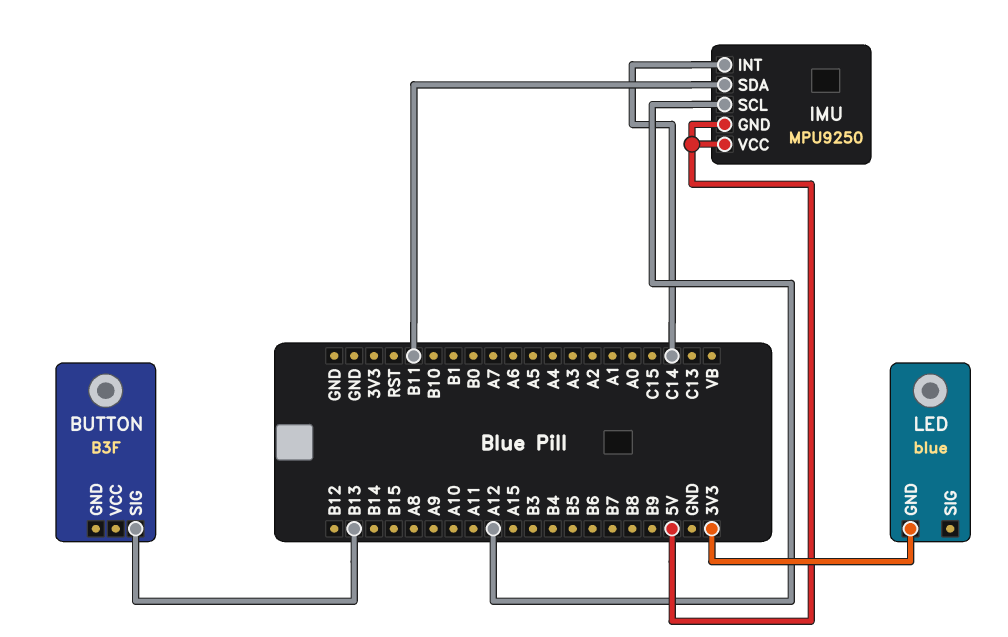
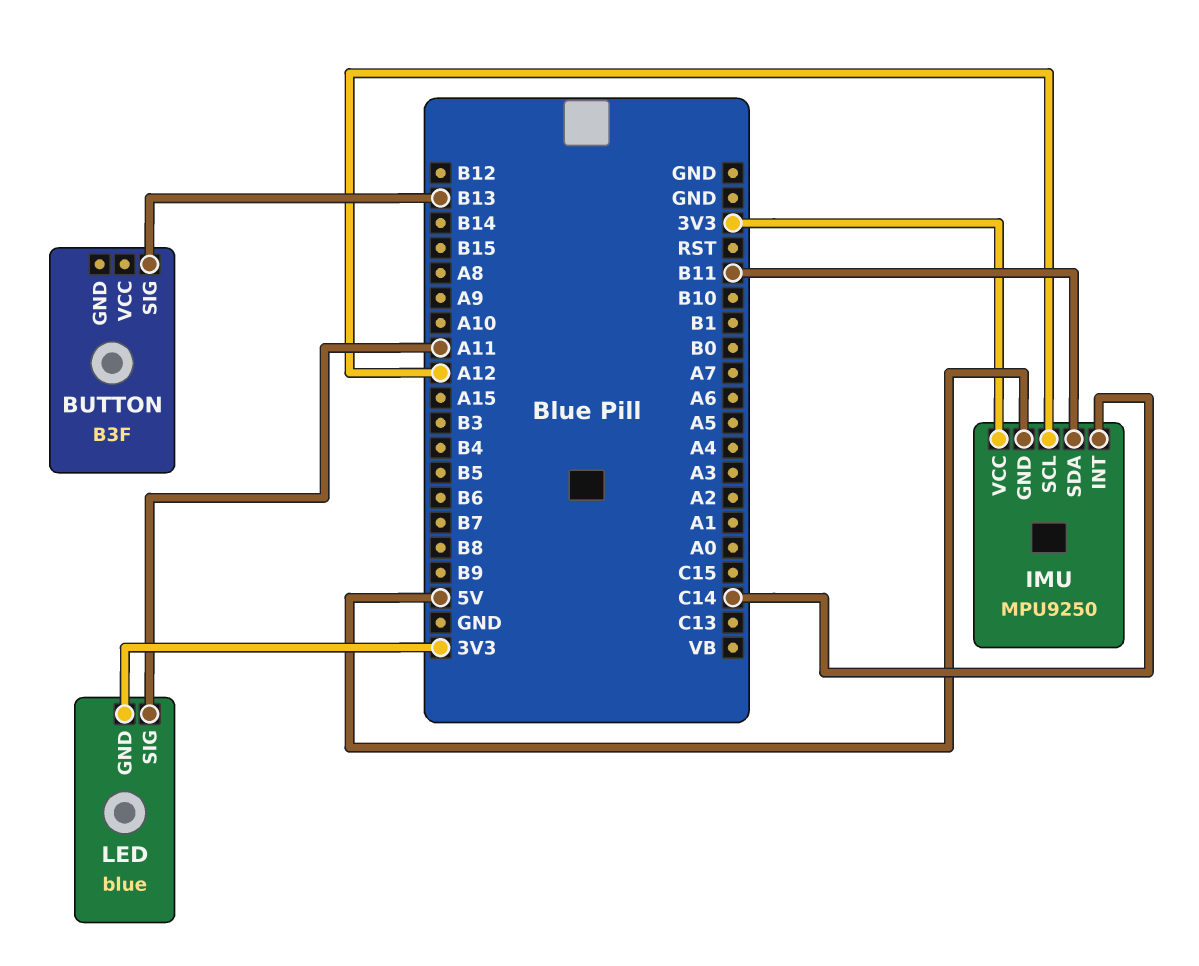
IMU pin VCC: 5V -> 3V3
LED pin SIG: none -> A11

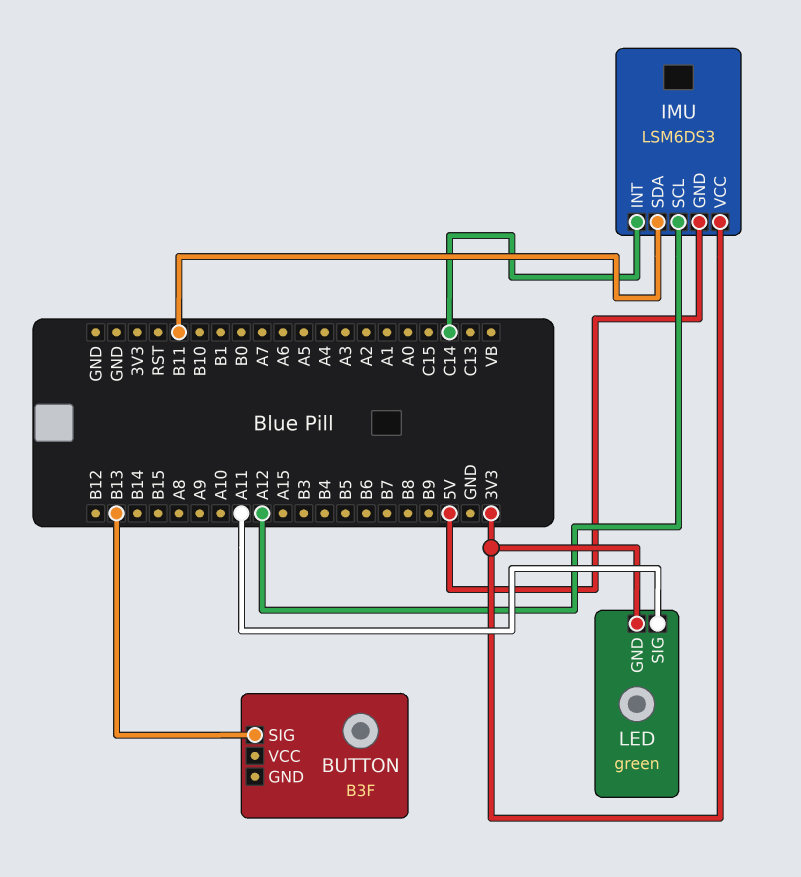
IMU: MPU9250 -> LSM6DS3
LED: blue -> green

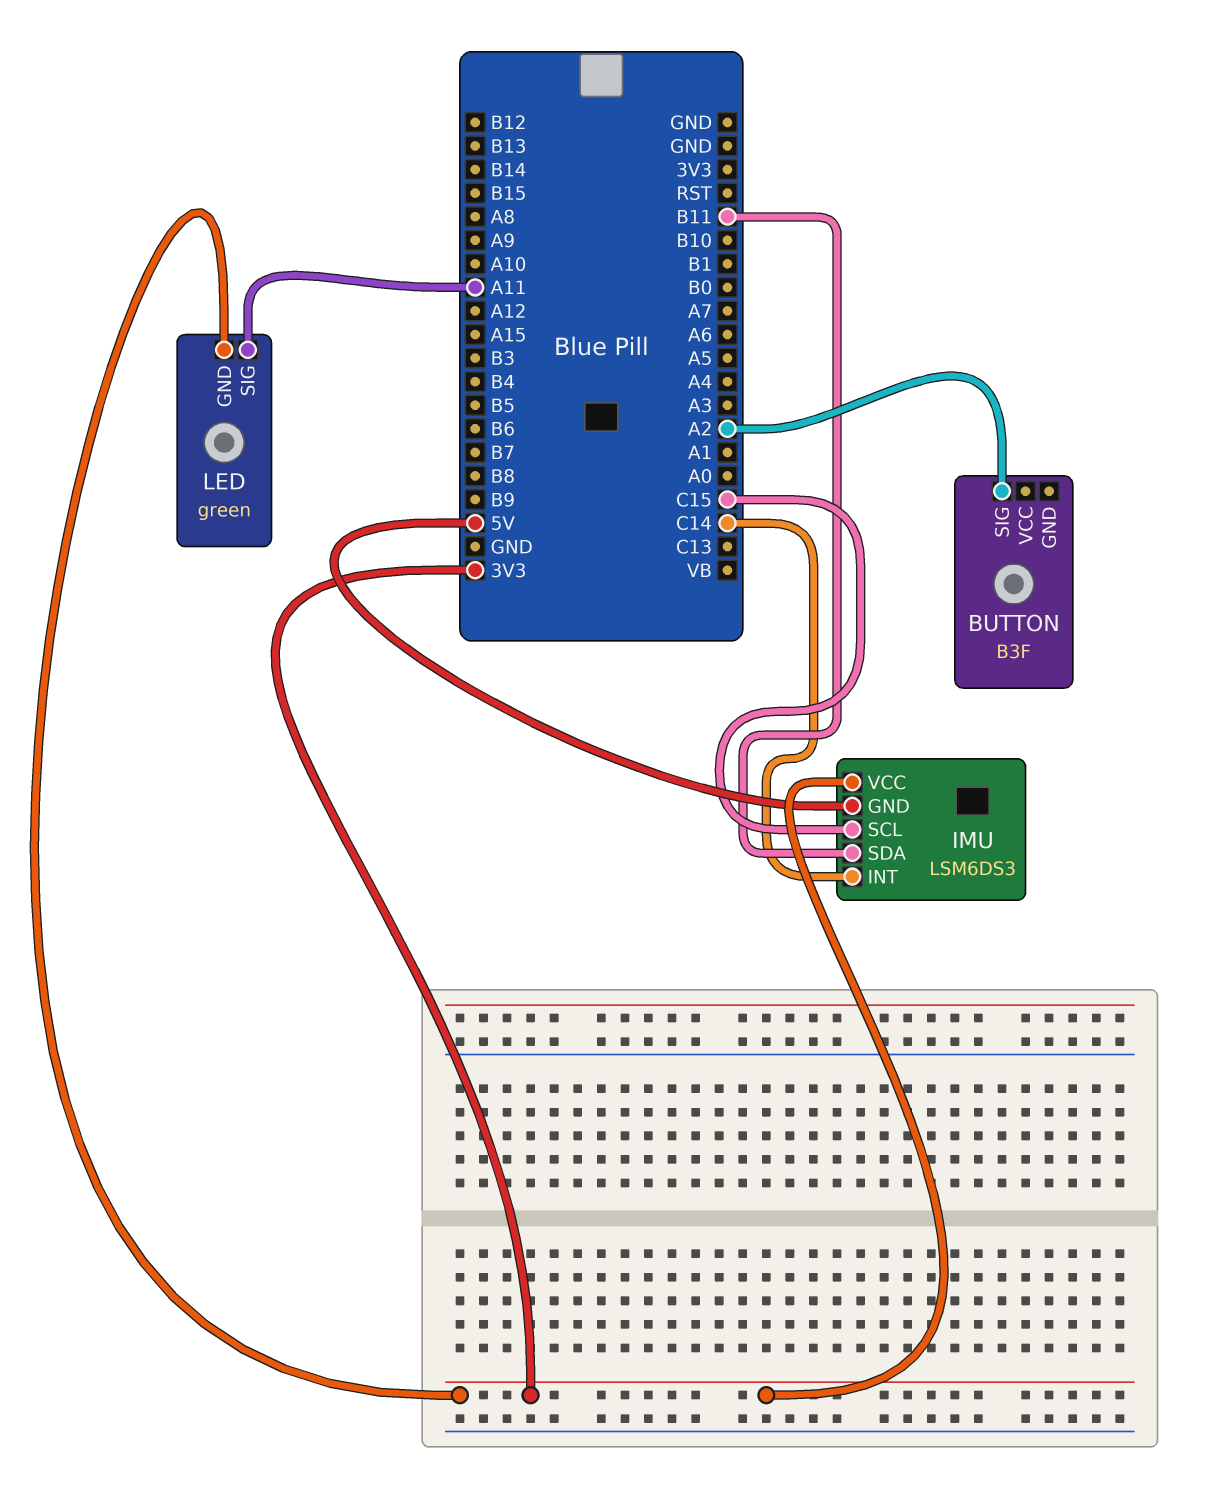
BUTTON pin SIG: B13 -> A2
IMU pin SCL: A12 -> C15

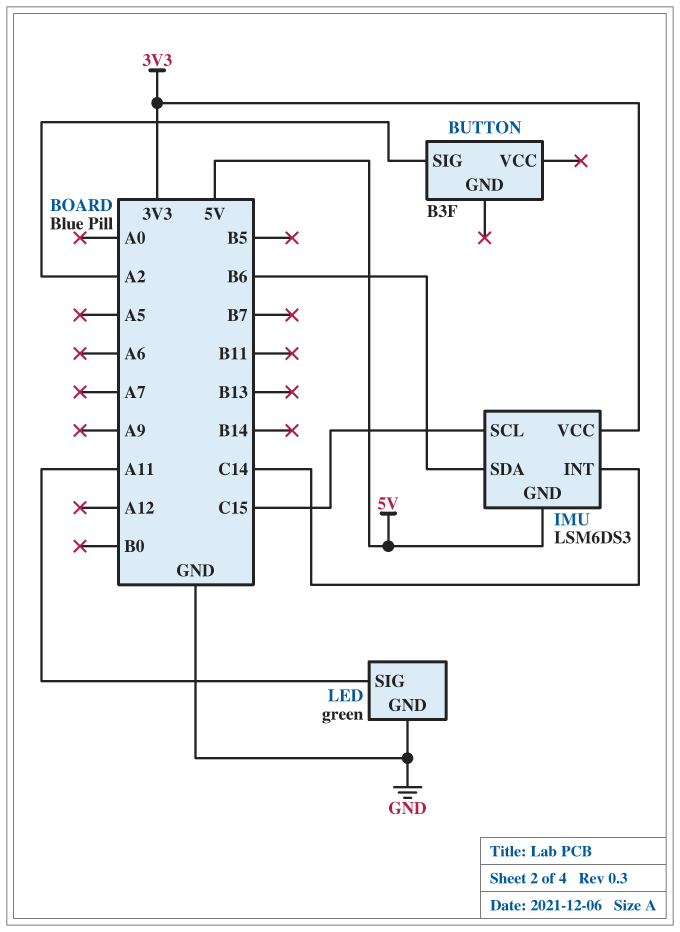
IMU pin SDA: B11 -> B6
LED pin GND: 3V3 -> GND

